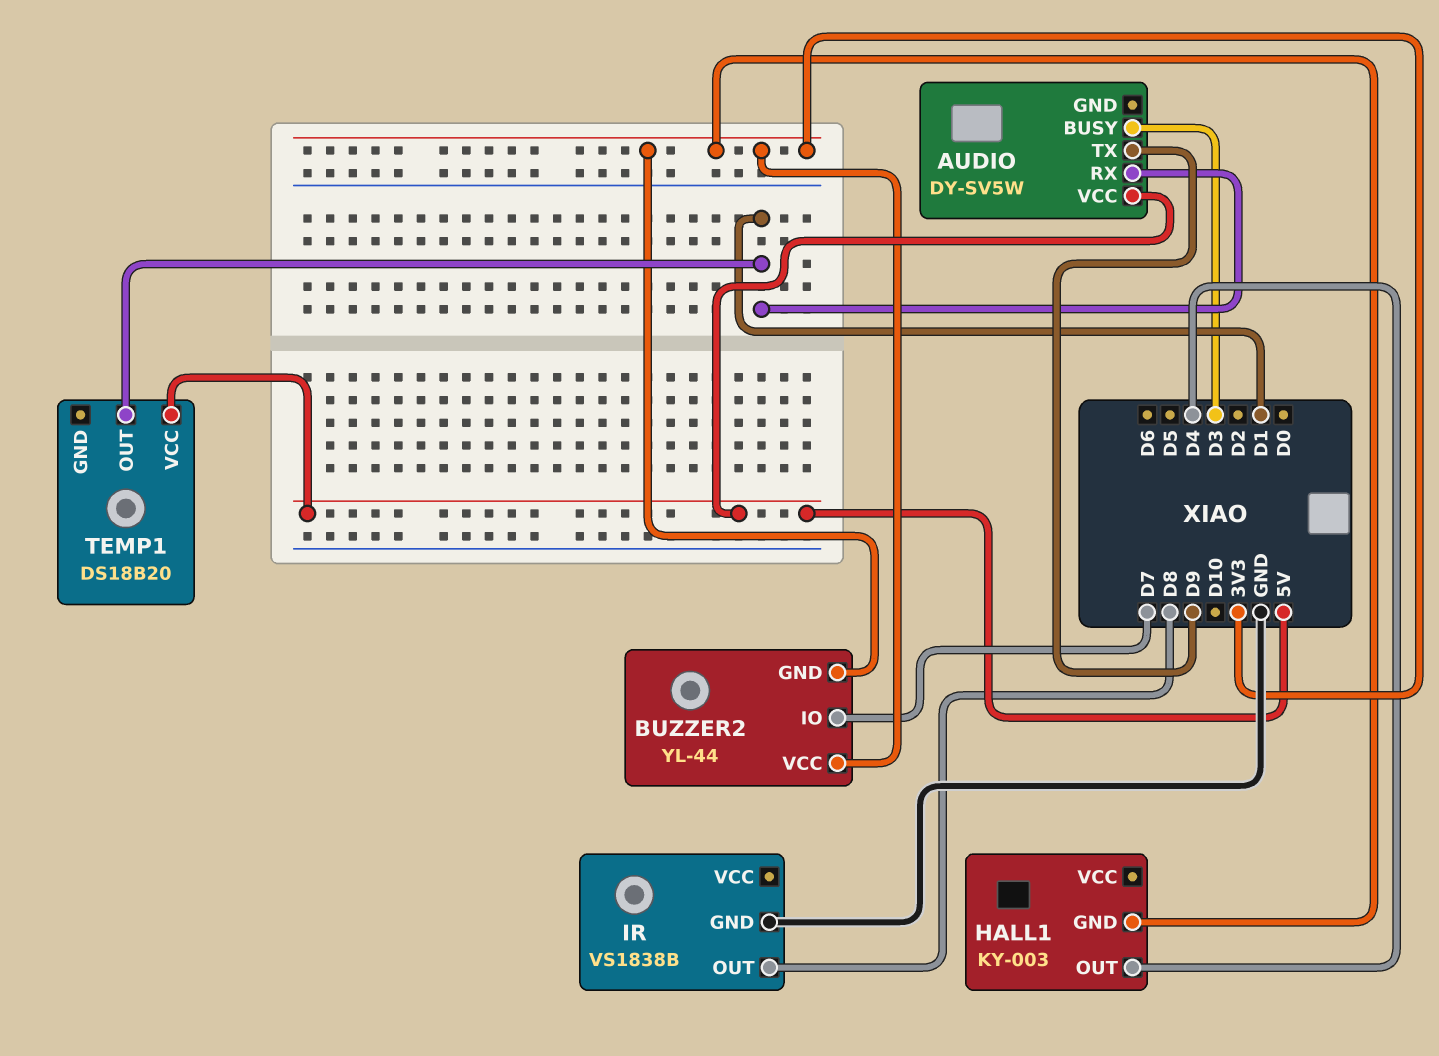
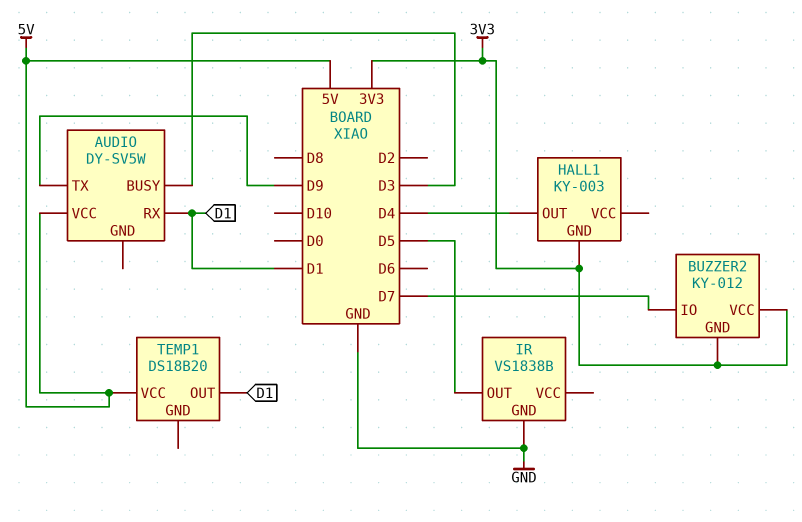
BUZZER2: YL-44 -> KY-012
IR pin OUT: D8 -> D5

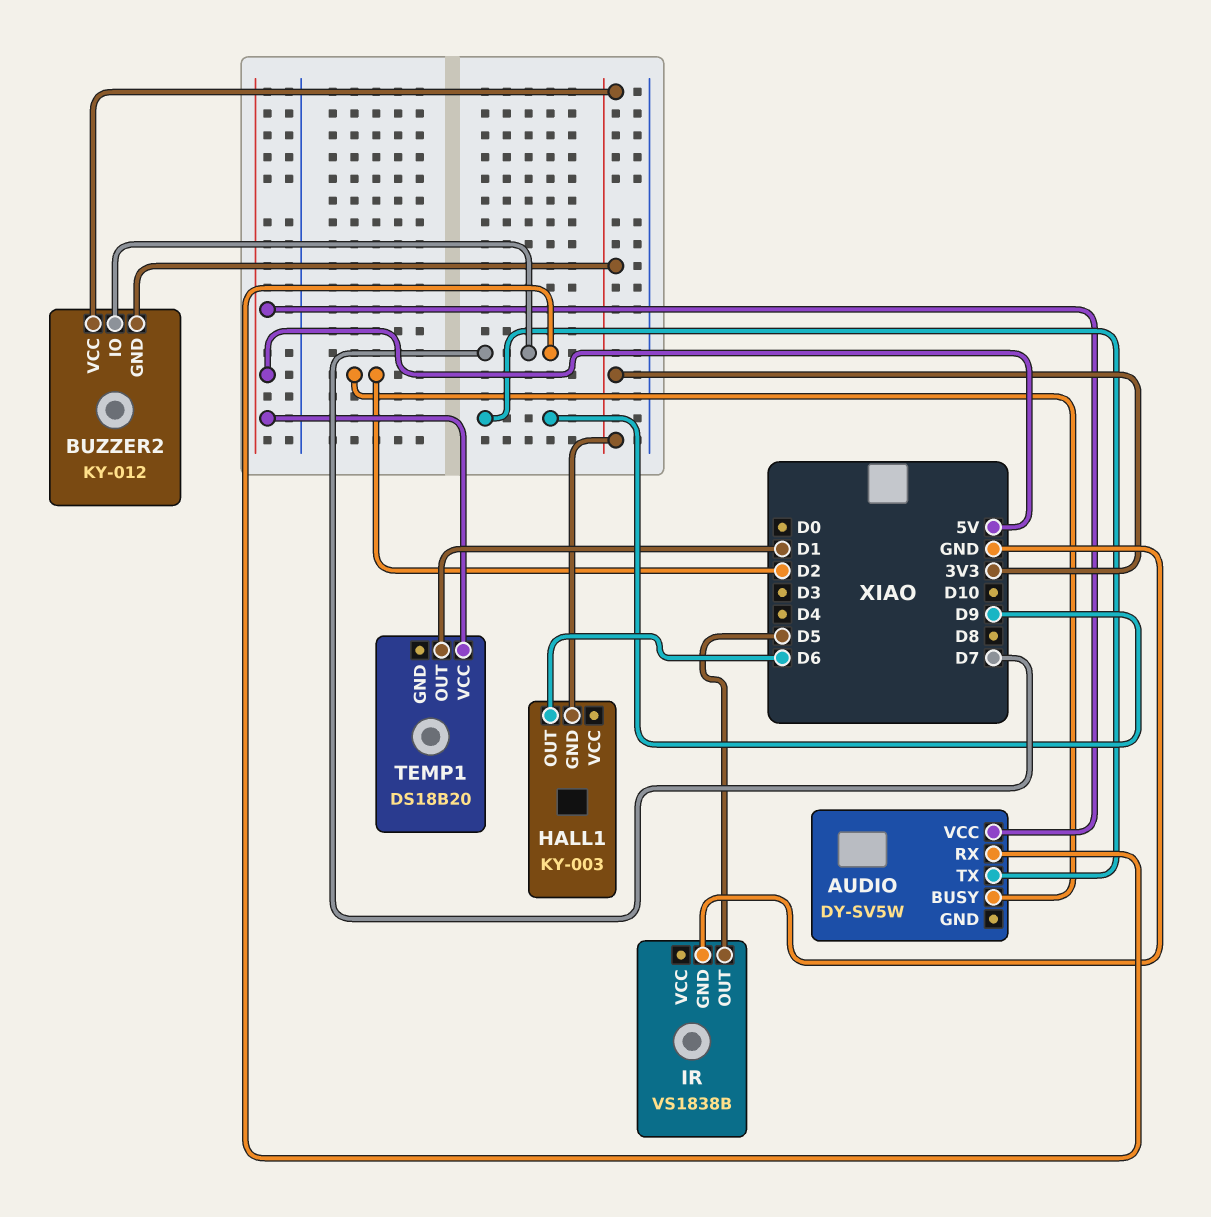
AUDIO pin BUSY: D3 -> D2
AUDIO pin RX: D1 -> D7
HALL1 pin OUT: D4 -> D6

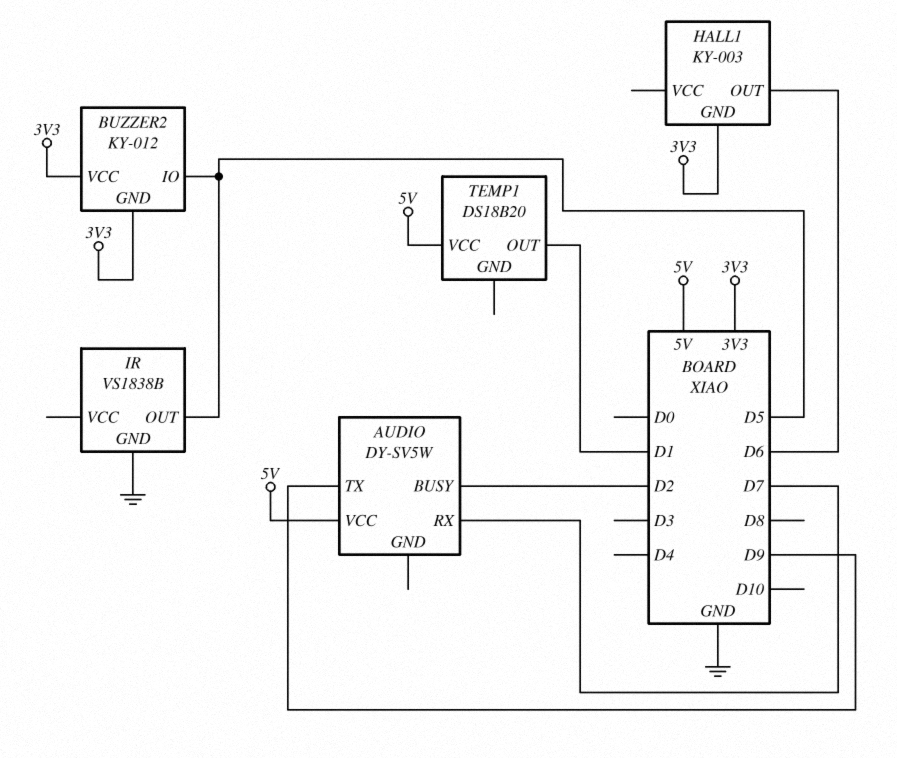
BUZZER2 pin IO: D7 -> D5

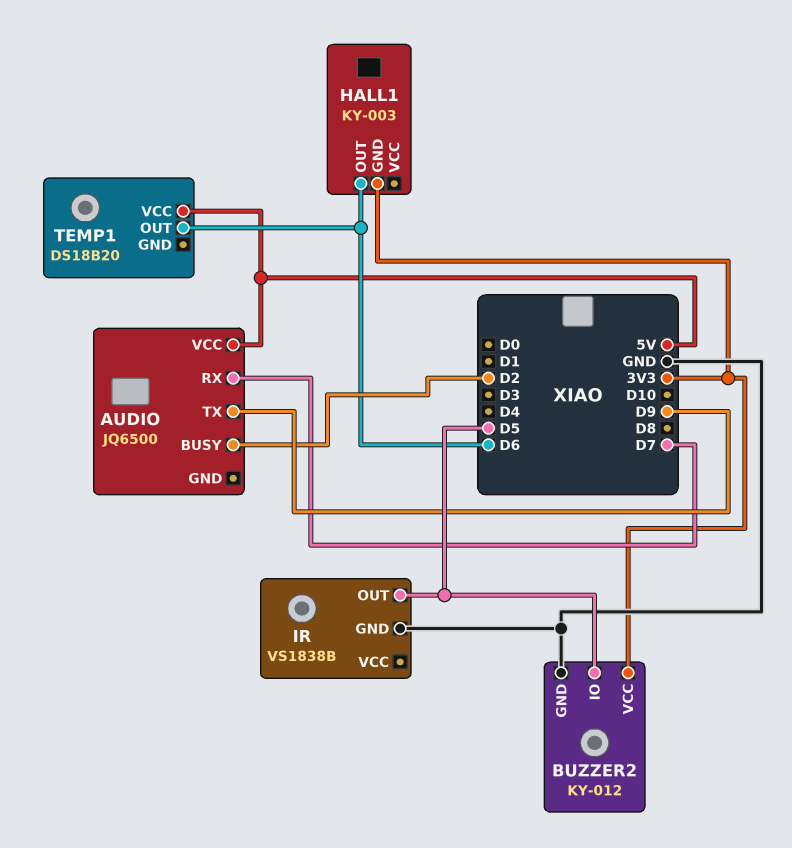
AUDIO: DY-SV5W -> JQ6500
BUZZER2 pin GND: 3V3 -> GND
TEMP1 pin OUT: D1 -> D6

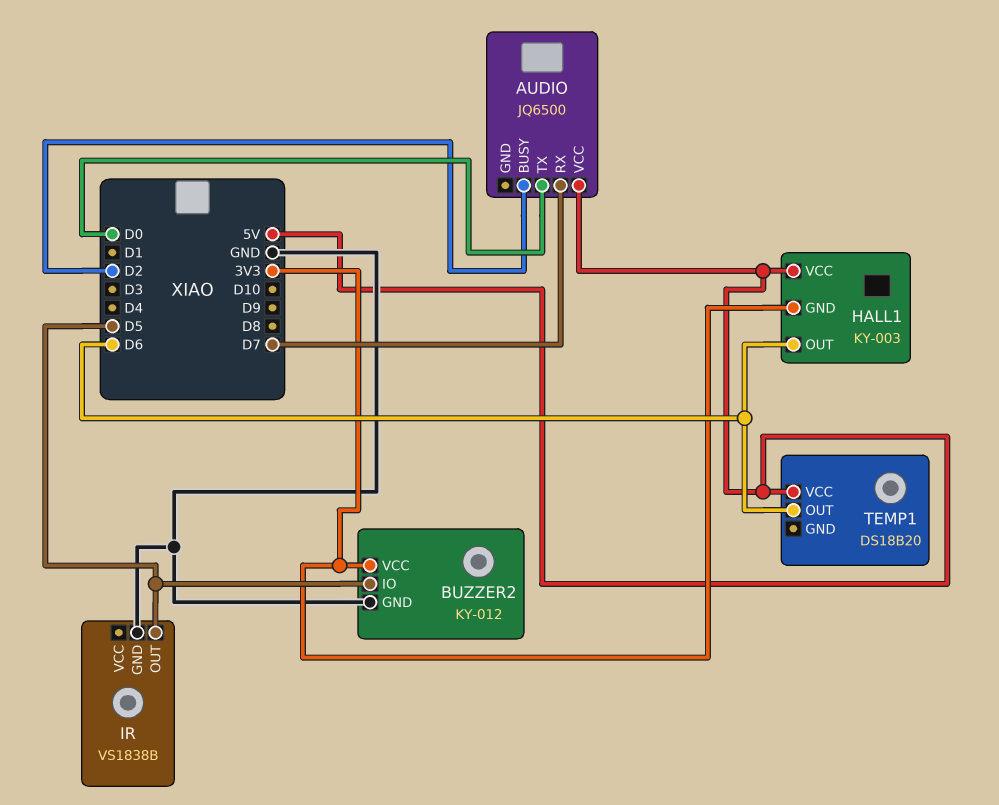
AUDIO pin TX: D9 -> D0
HALL1 pin VCC: none -> 5V

